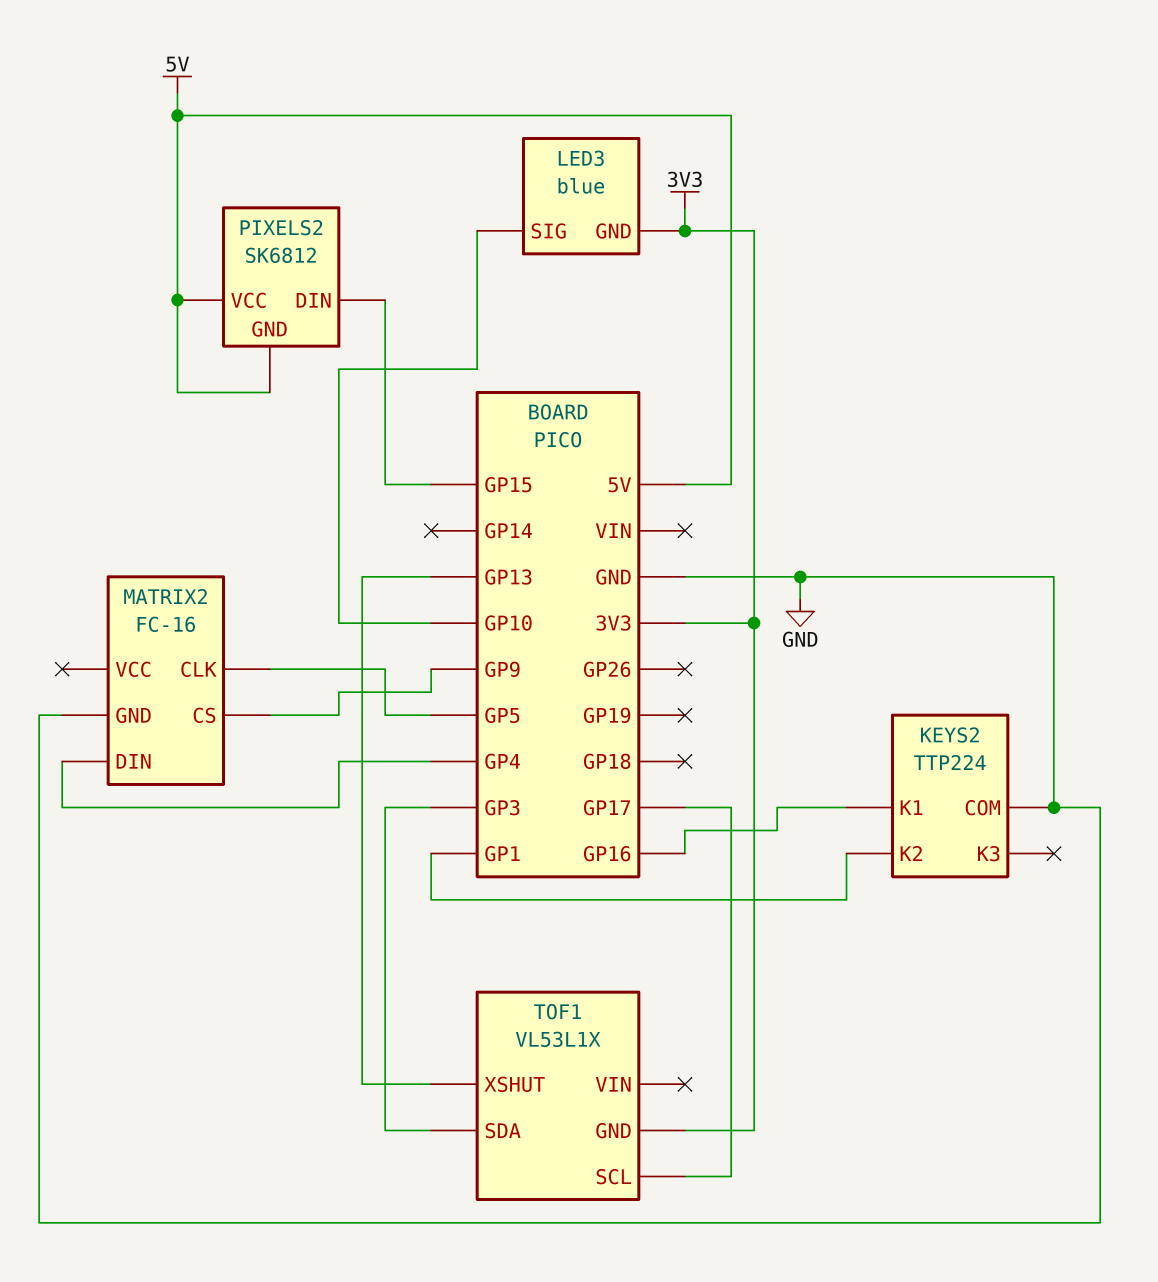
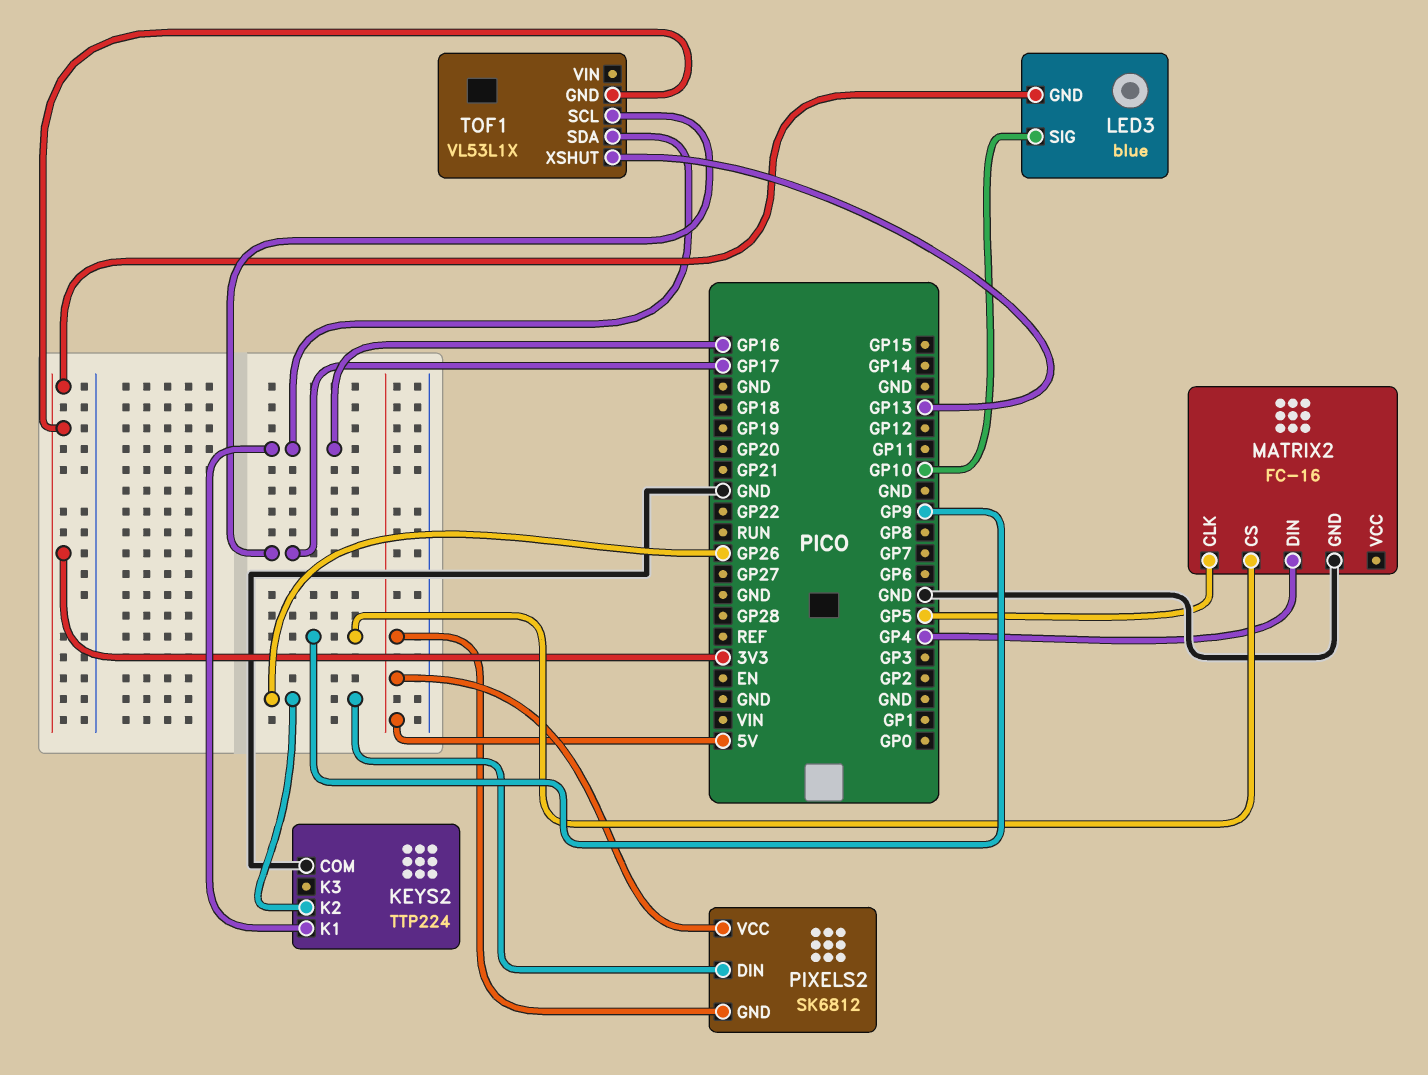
KEYS2 pin K2: GP1 -> GP26
PIXELS2 pin DIN: GP15 -> GP26
TOF1 pin SDA: GP3 -> GP16

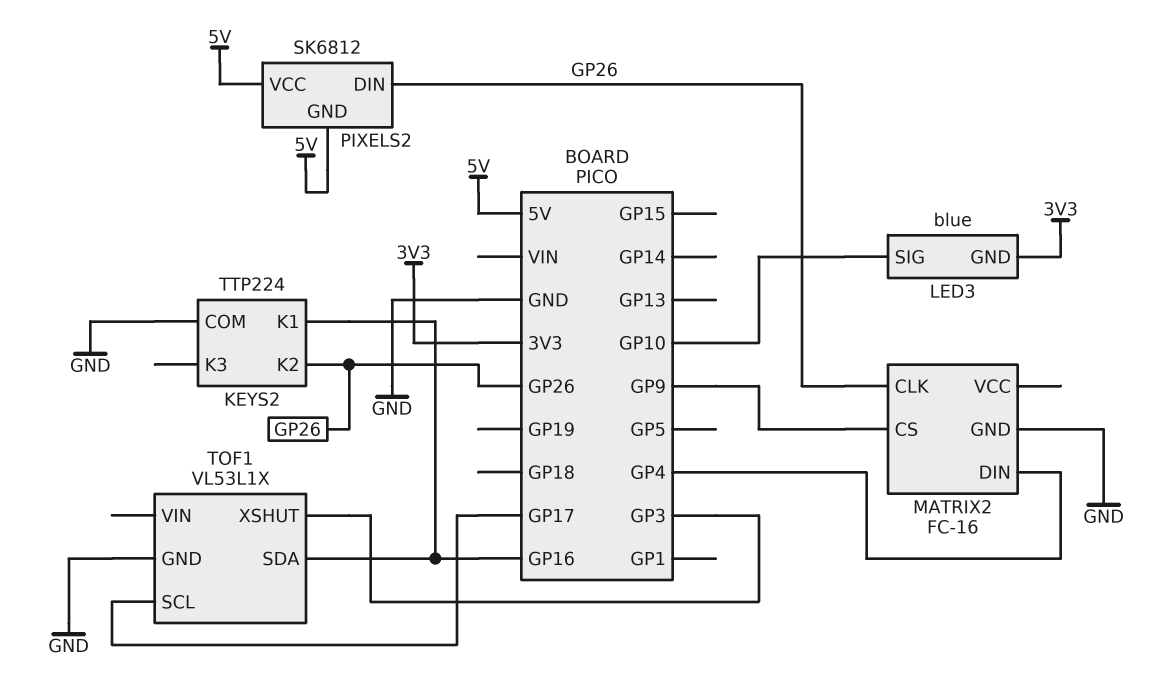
MATRIX2 pin CLK: GP5 -> GP26
TOF1 pin GND: 3V3 -> GND
TOF1 pin XSHUT: GP13 -> GP3

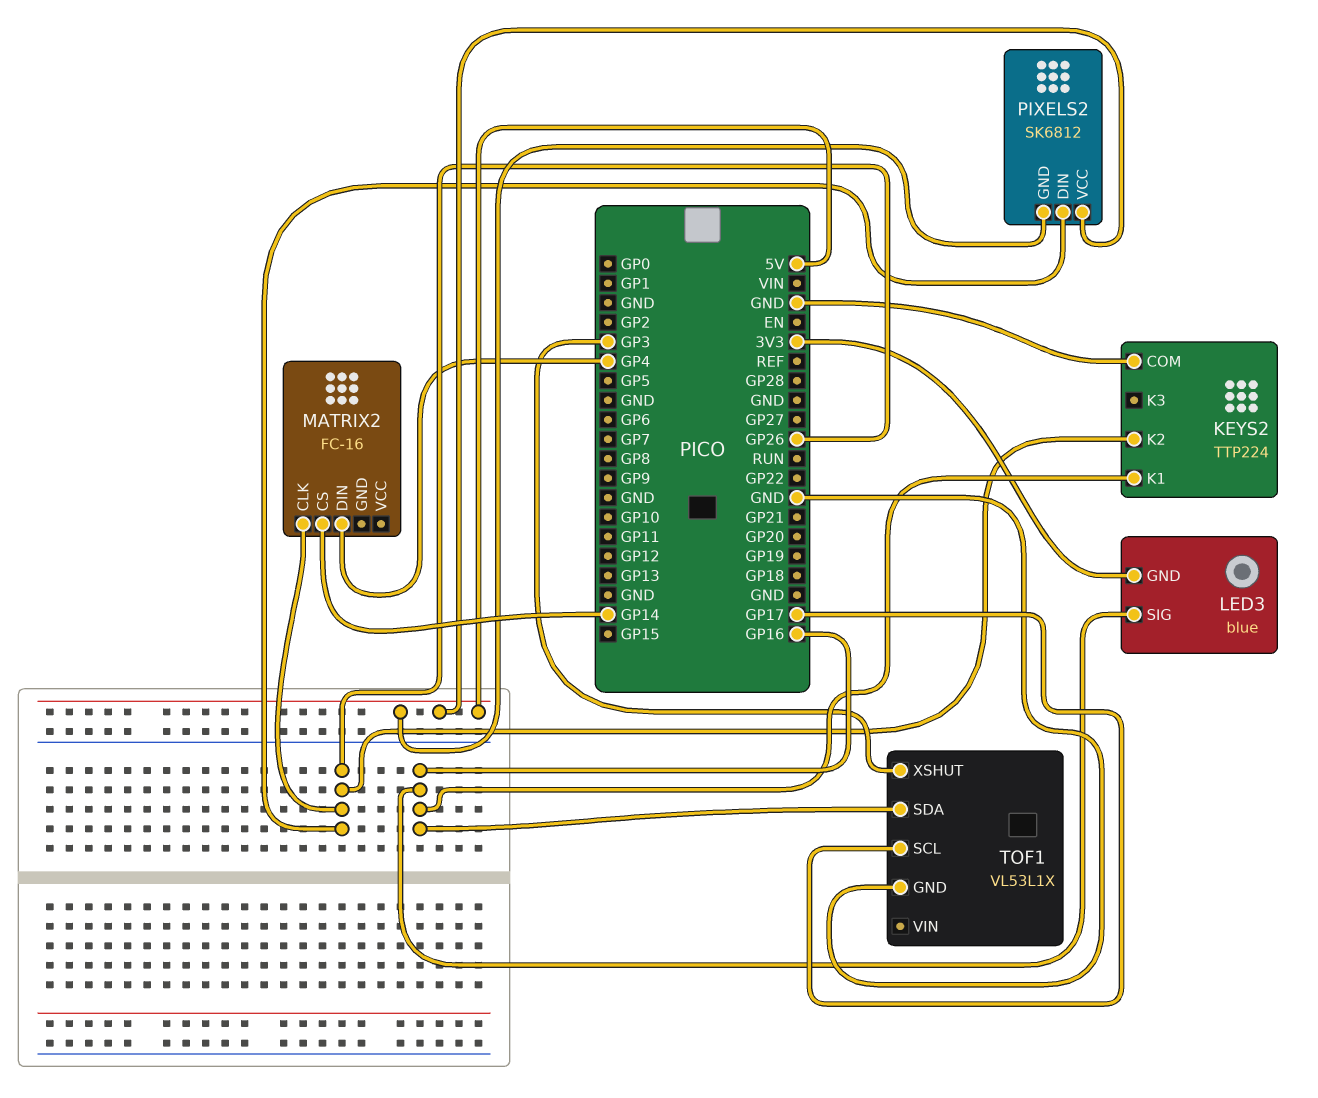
LED3 pin SIG: GP10 -> GP16
MATRIX2 pin CS: GP9 -> GP14
MATRIX2 pin GND: GND -> none

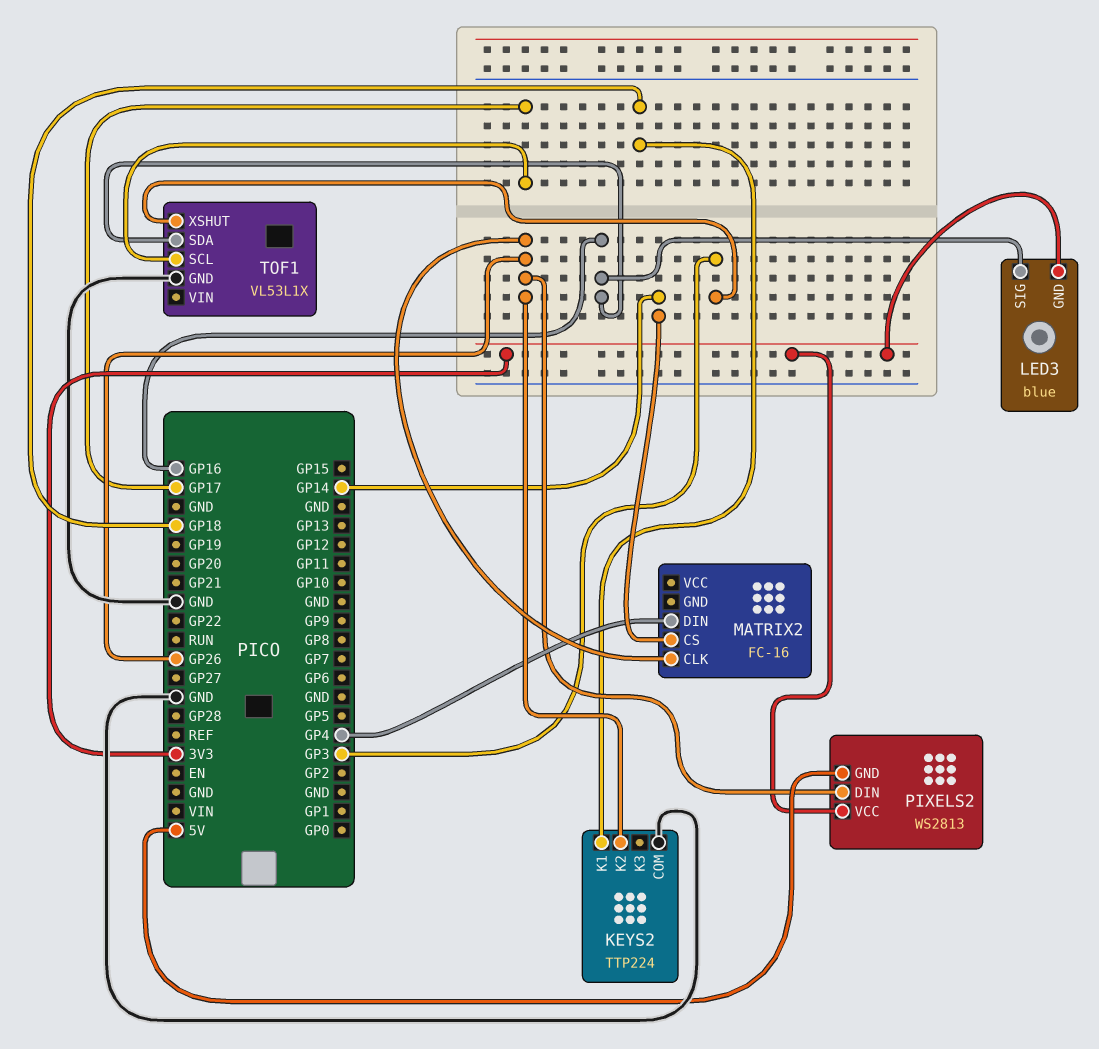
KEYS2 pin K1: GP16 -> GP18
PIXELS2: SK6812 -> WS2813
PIXELS2 pin VCC: 5V -> 3V3

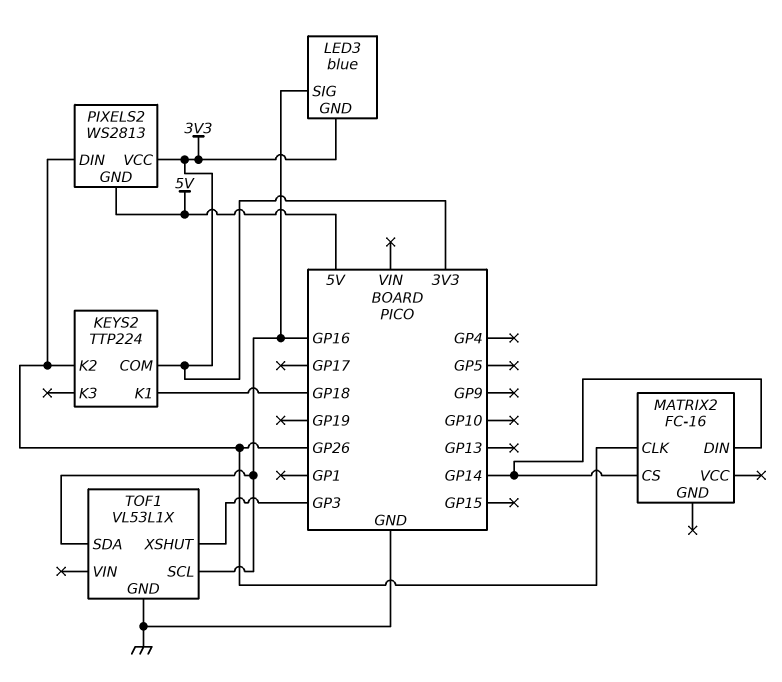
KEYS2 pin COM: GND -> 3V3
MATRIX2 pin DIN: GP4 -> GP14
TOF1 pin SCL: GP17 -> GP16

